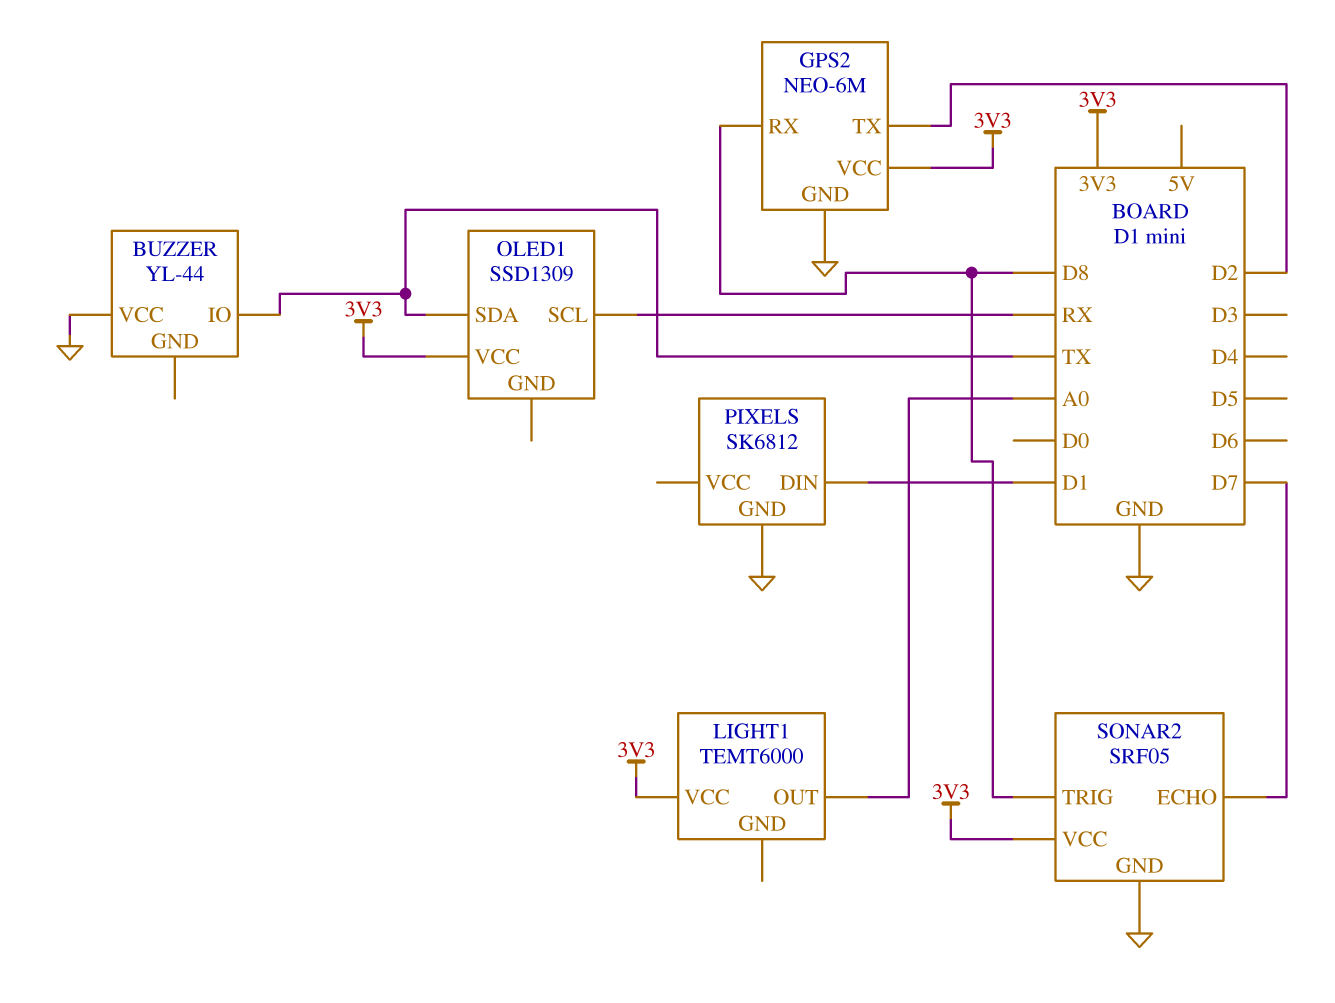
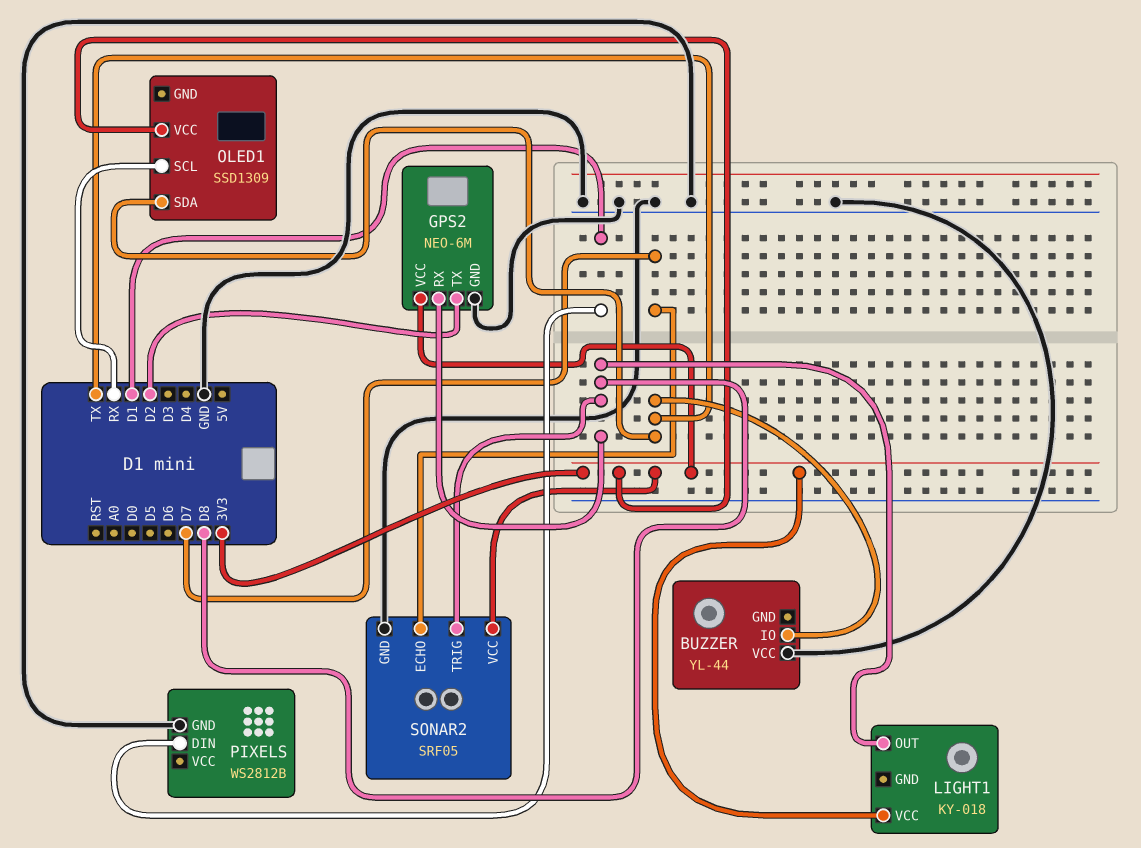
LIGHT1: TEMT6000 -> KY-018
LIGHT1 pin OUT: A0 -> D8
PIXELS: SK6812 -> WS2812B

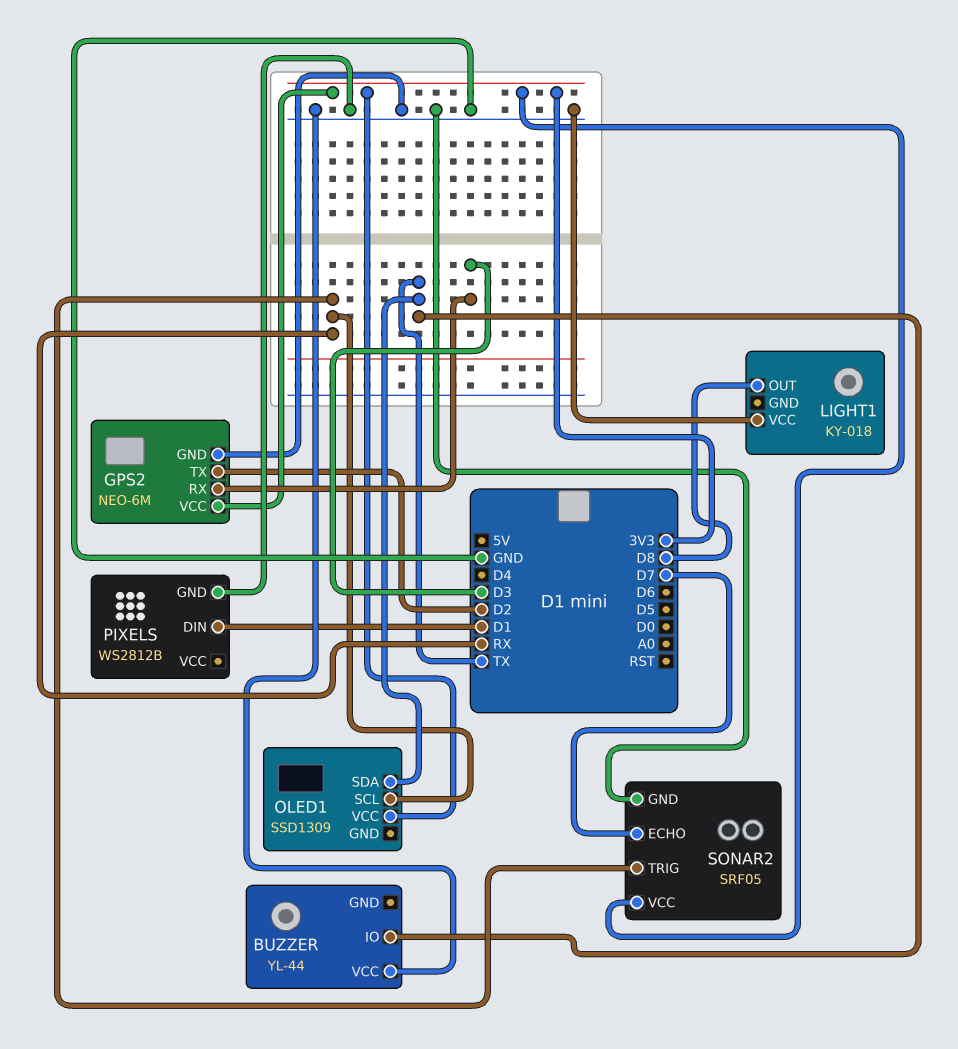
GPS2 pin RX: D8 -> D3
LIGHT1 pin VCC: 3V3 -> GND
SONAR2 pin TRIG: D8 -> RX

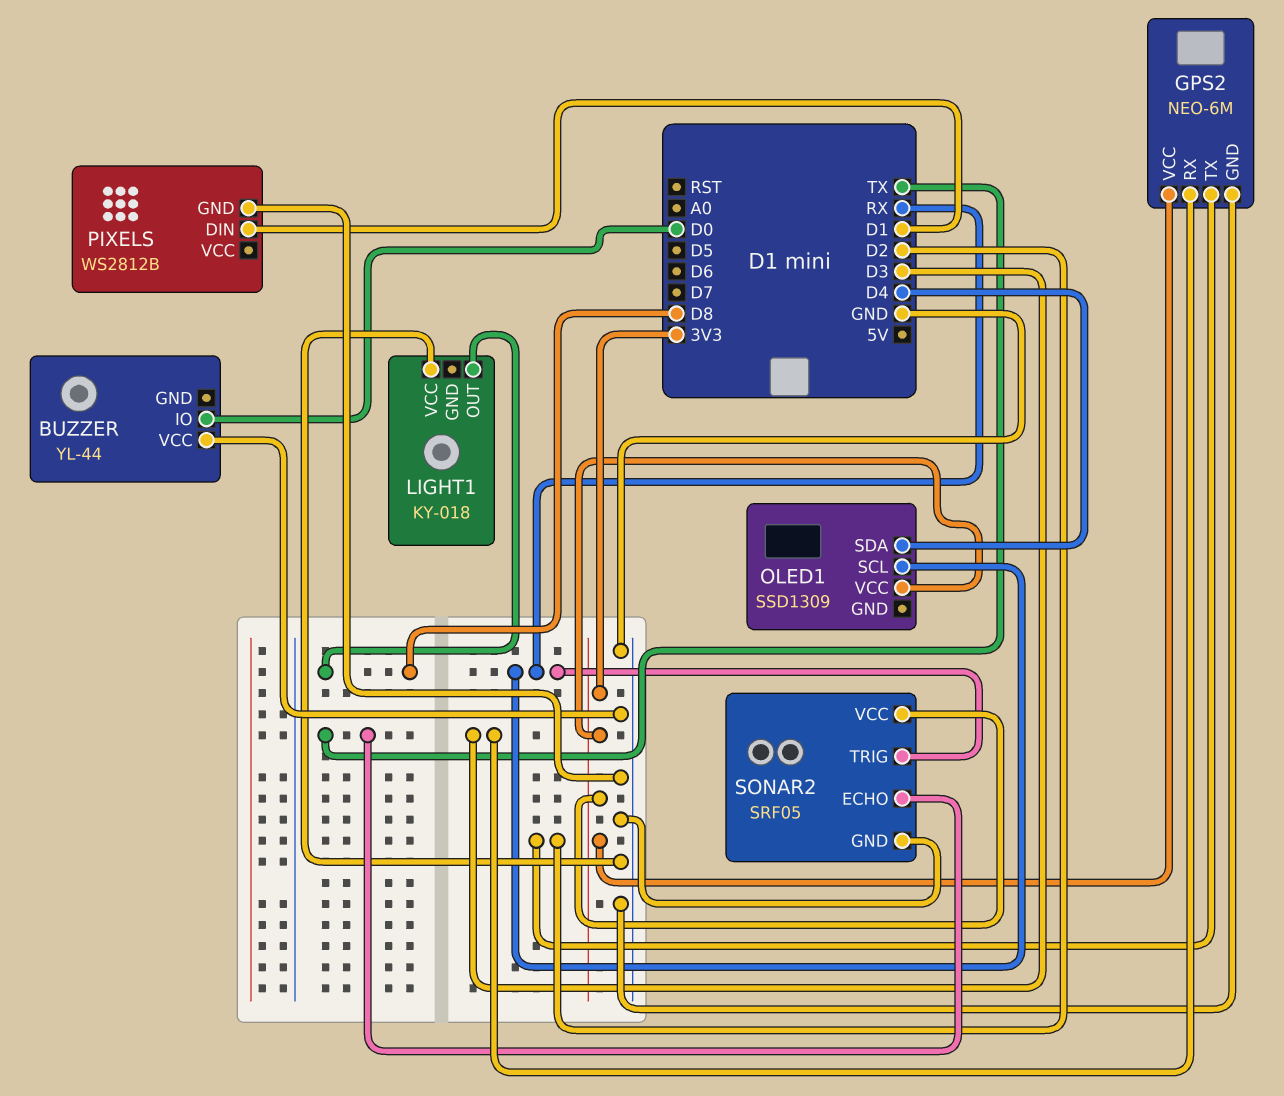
BUZZER pin IO: TX -> D0
OLED1 pin SDA: TX -> D4
SONAR2 pin ECHO: D7 -> TX

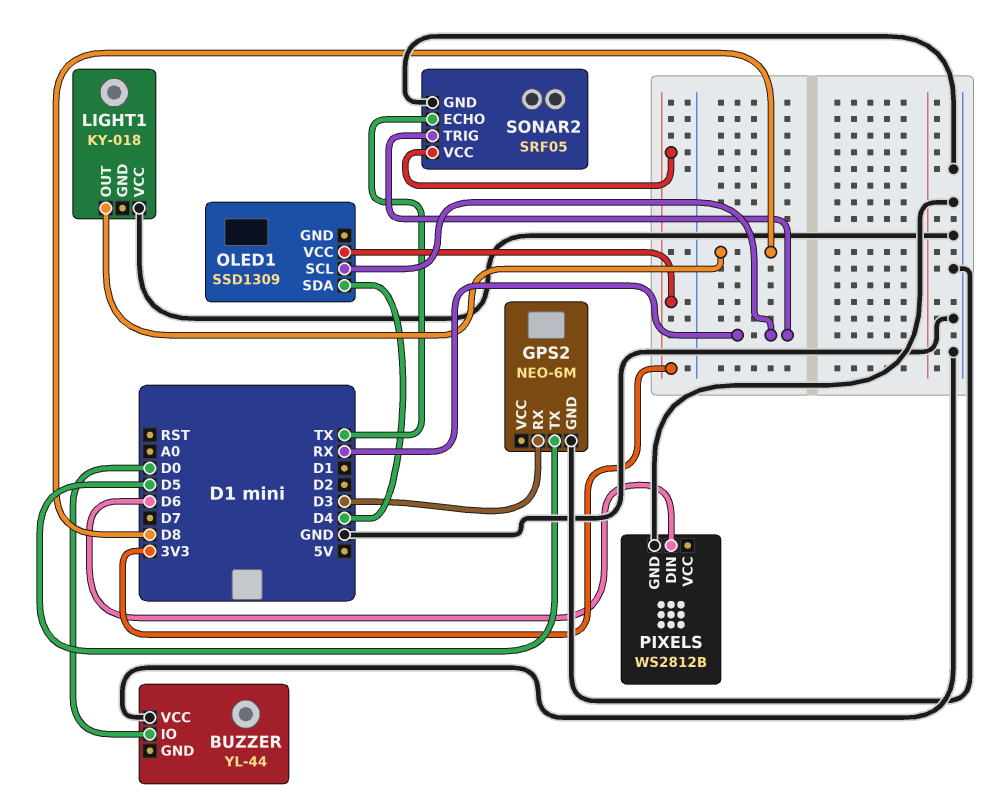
GPS2 pin TX: D2 -> D5
GPS2 pin VCC: 3V3 -> none
PIXELS pin DIN: D1 -> D6

